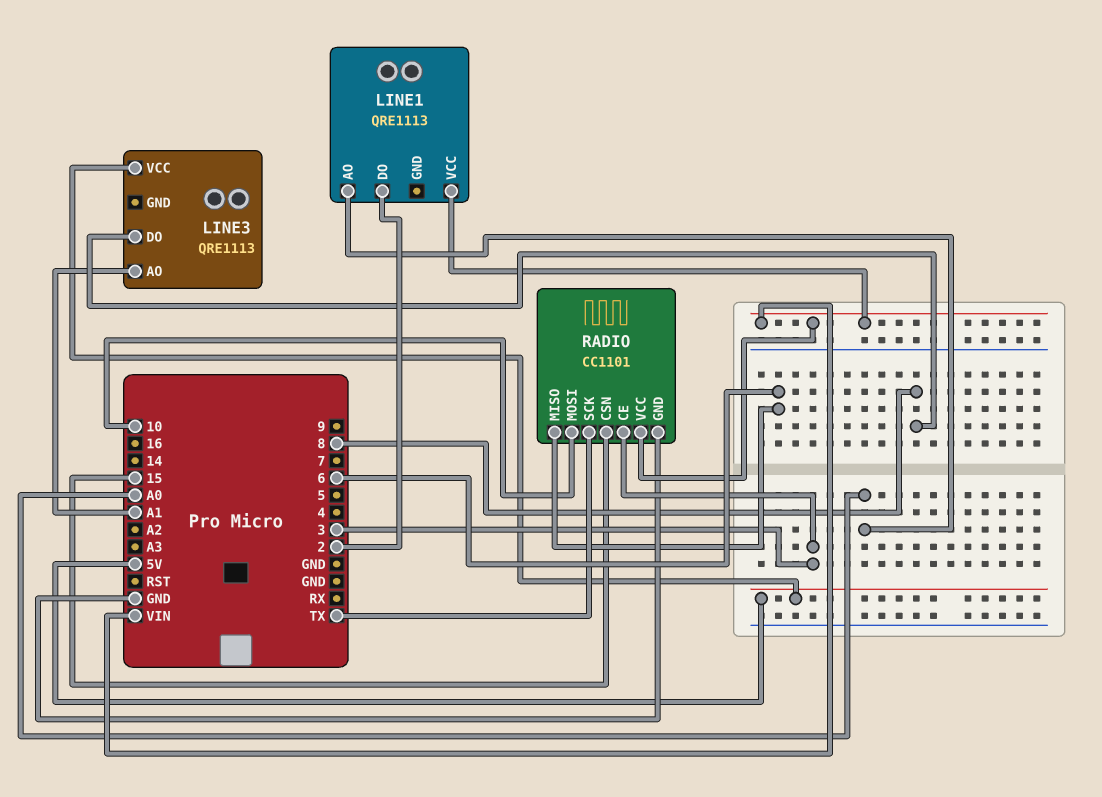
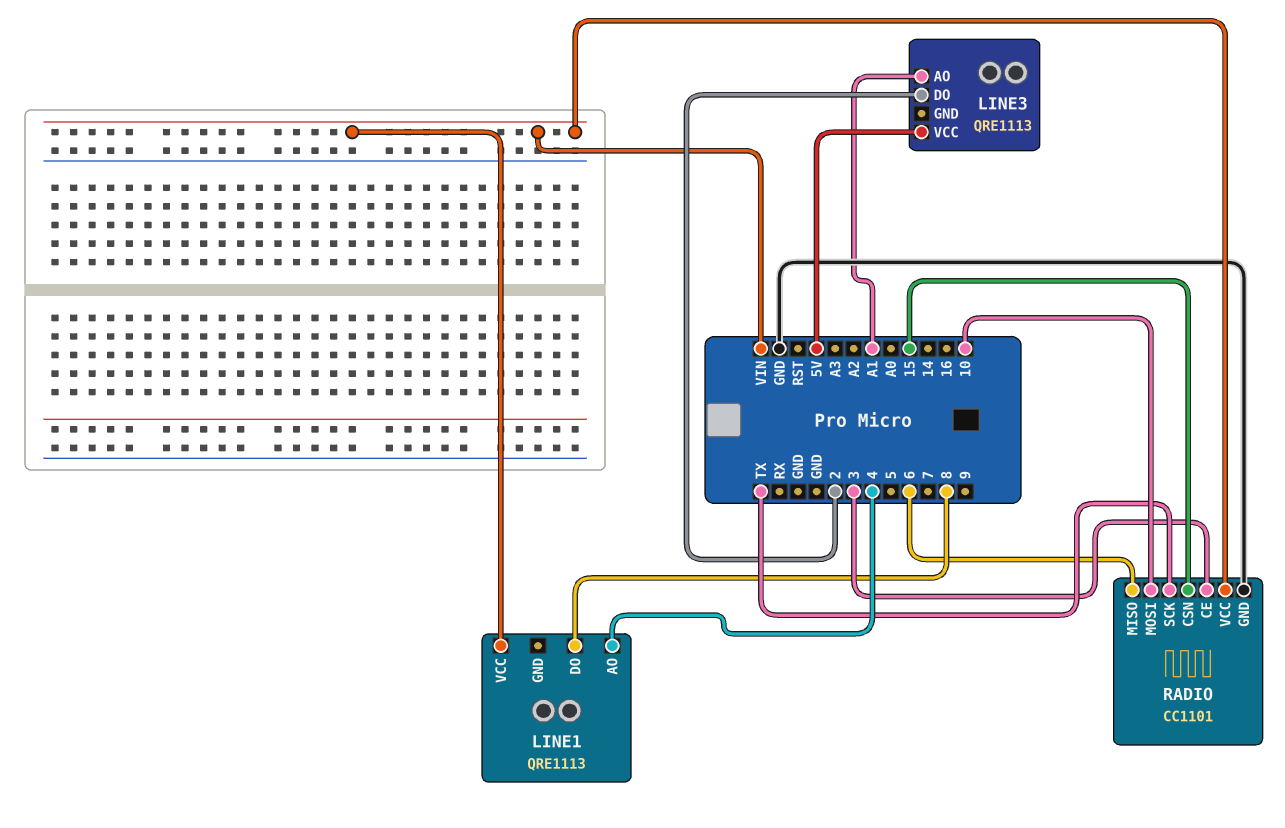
LINE1 pin AO: A0 -> 4
LINE1 pin DO: 2 -> 8
LINE3 pin DO: 8 -> 2

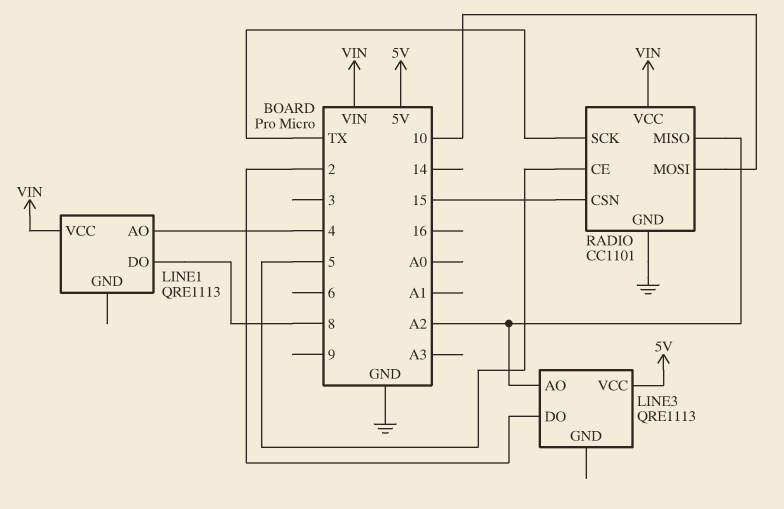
LINE3 pin AO: A1 -> A2
RADIO pin CE: 3 -> 5
RADIO pin MISO: 6 -> A2

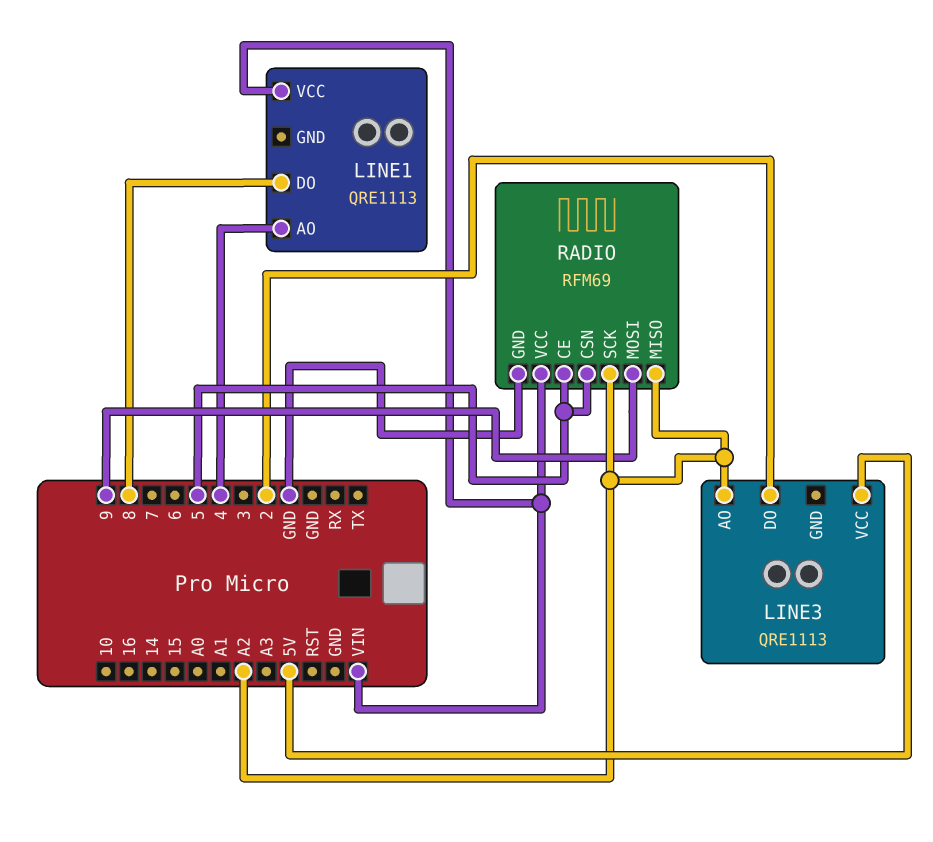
RADIO: CC1101 -> RFM69
RADIO pin CSN: 15 -> 5
RADIO pin MOSI: 10 -> 9
RADIO pin SCK: TX -> A2

